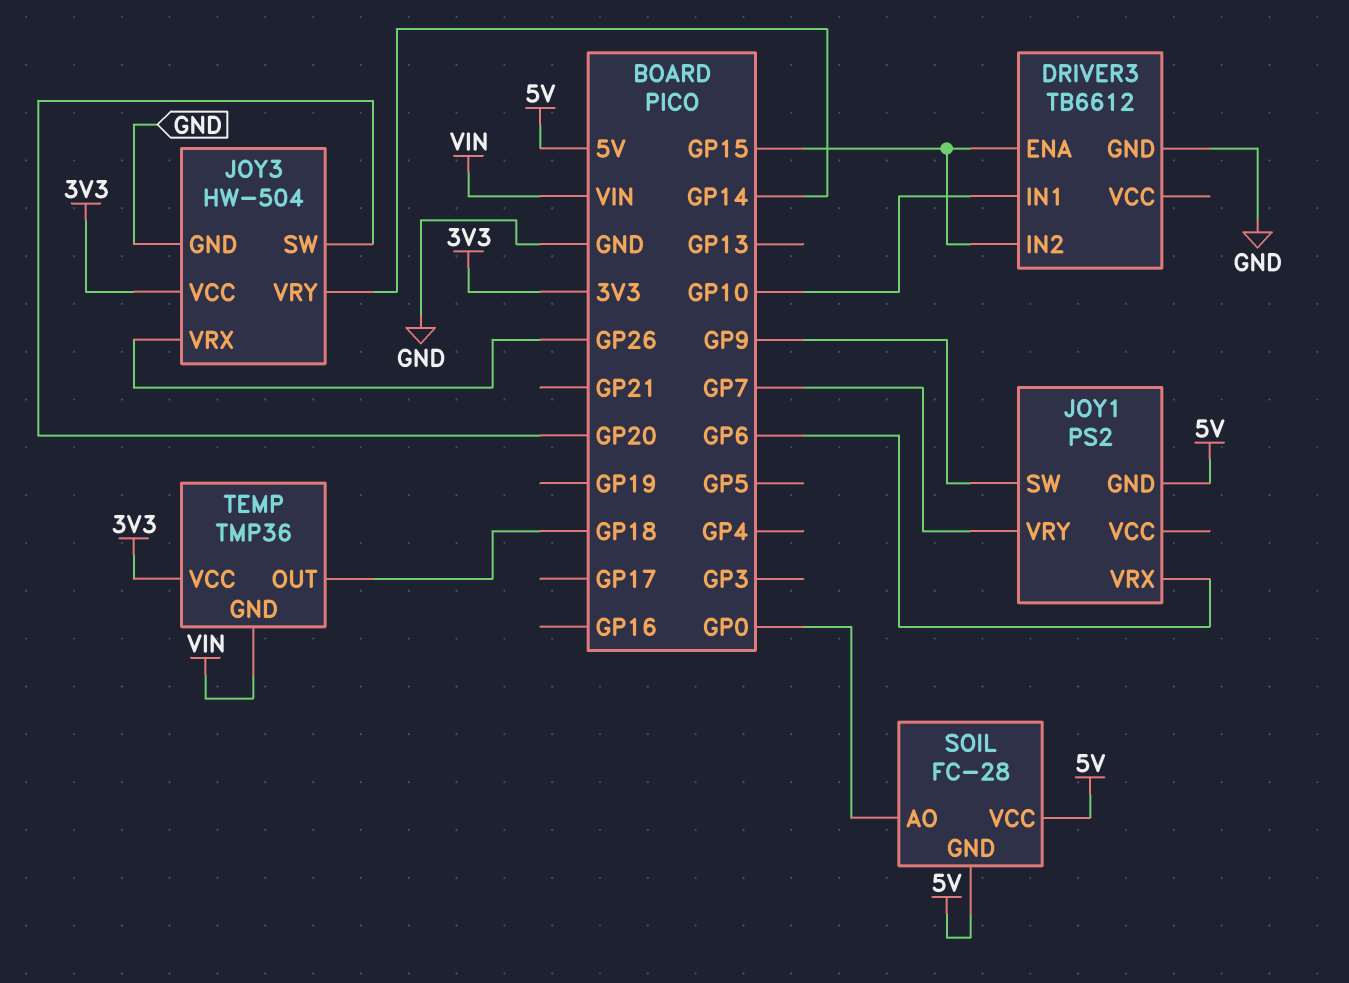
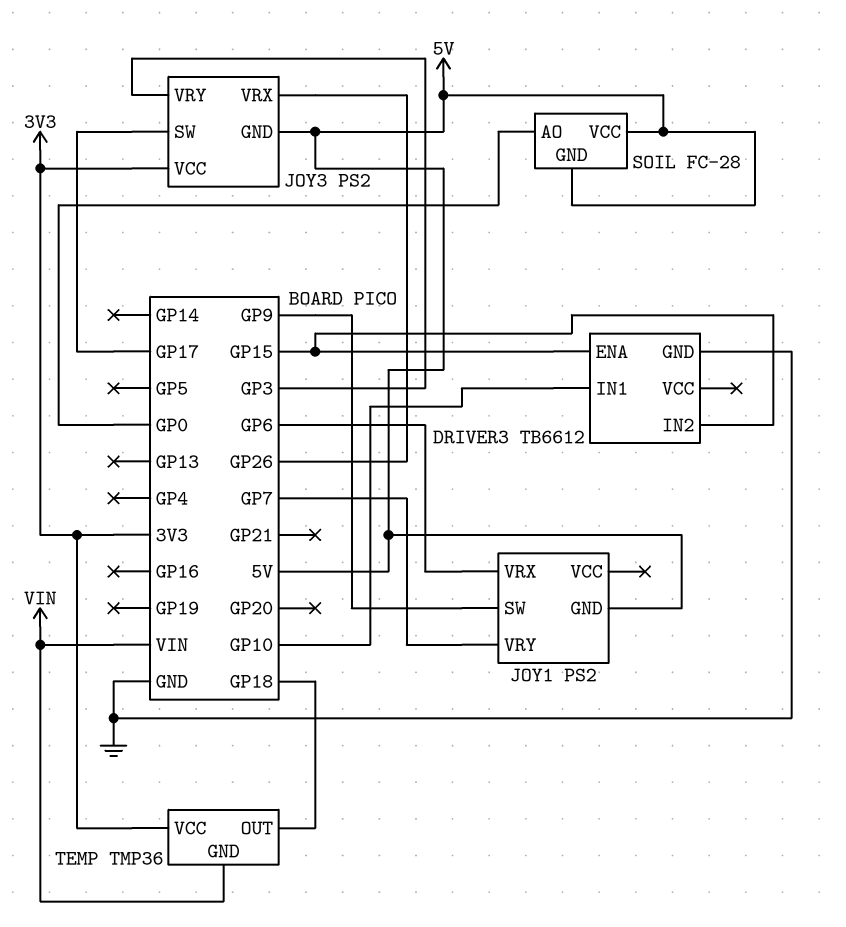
JOY3: HW-504 -> PS2
JOY3 pin GND: GND -> 5V
JOY3 pin SW: GP20 -> GP17
JOY3 pin VRY: GP14 -> GP3

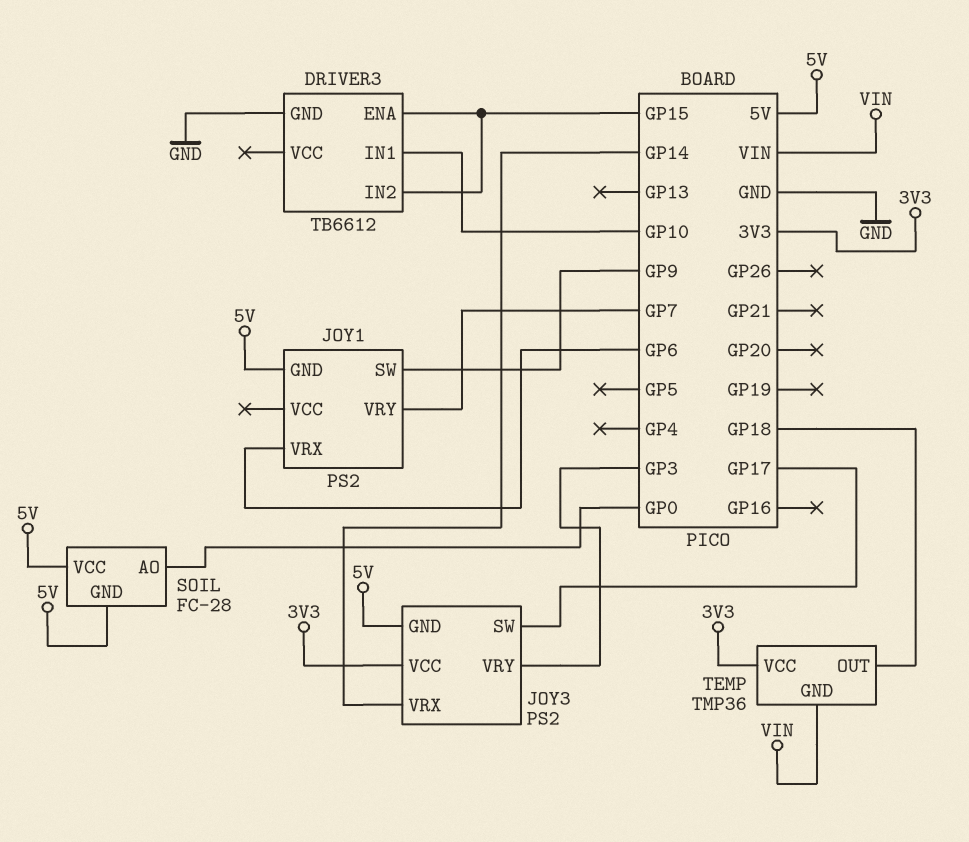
JOY3 pin VRX: GP26 -> GP14

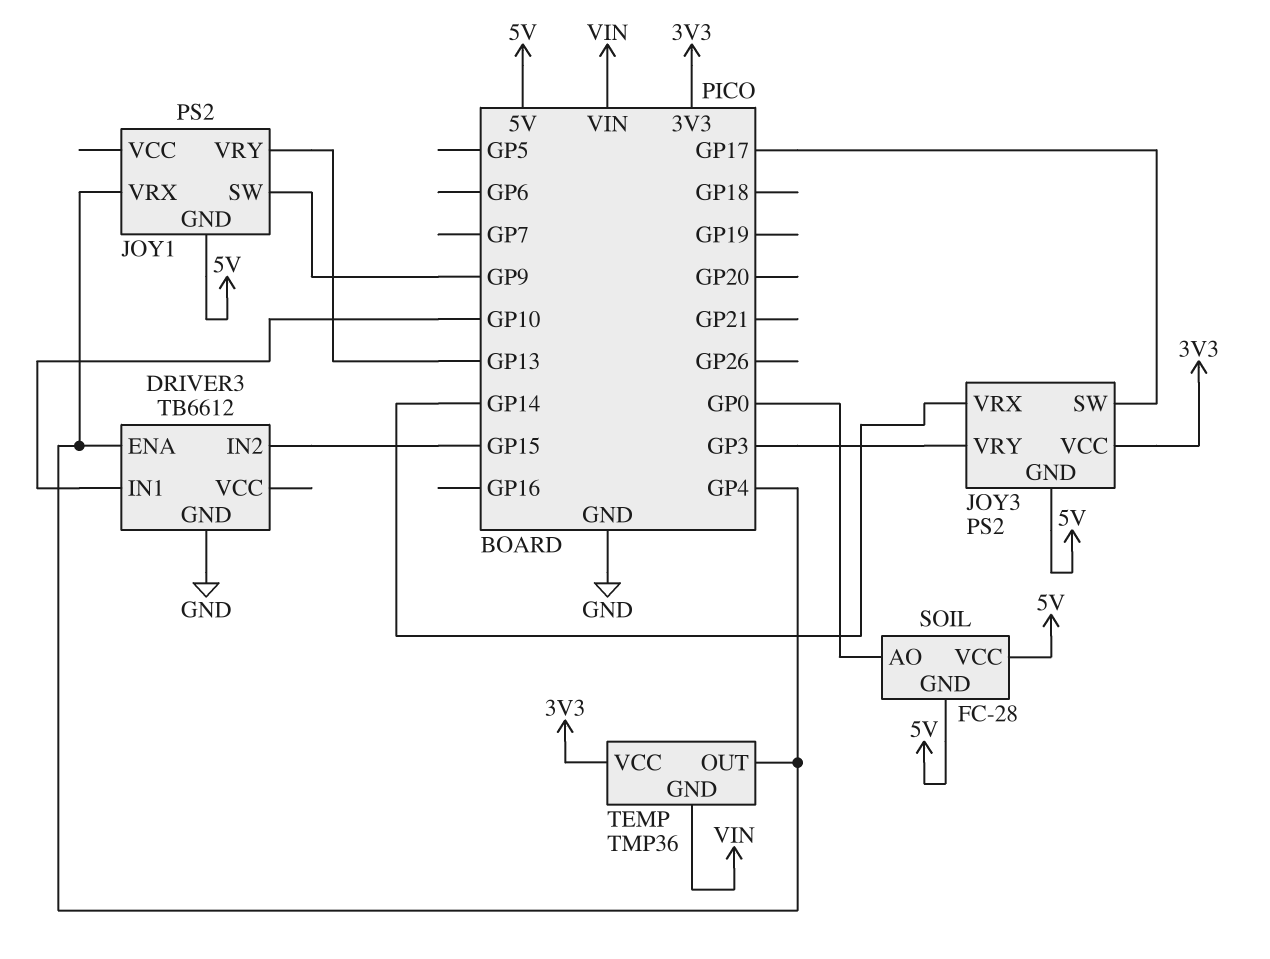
DRIVER3 pin ENA: GP15 -> GP4
JOY1 pin VRX: GP6 -> GP4
JOY1 pin VRY: GP7 -> GP13
TEMP pin OUT: GP18 -> GP4

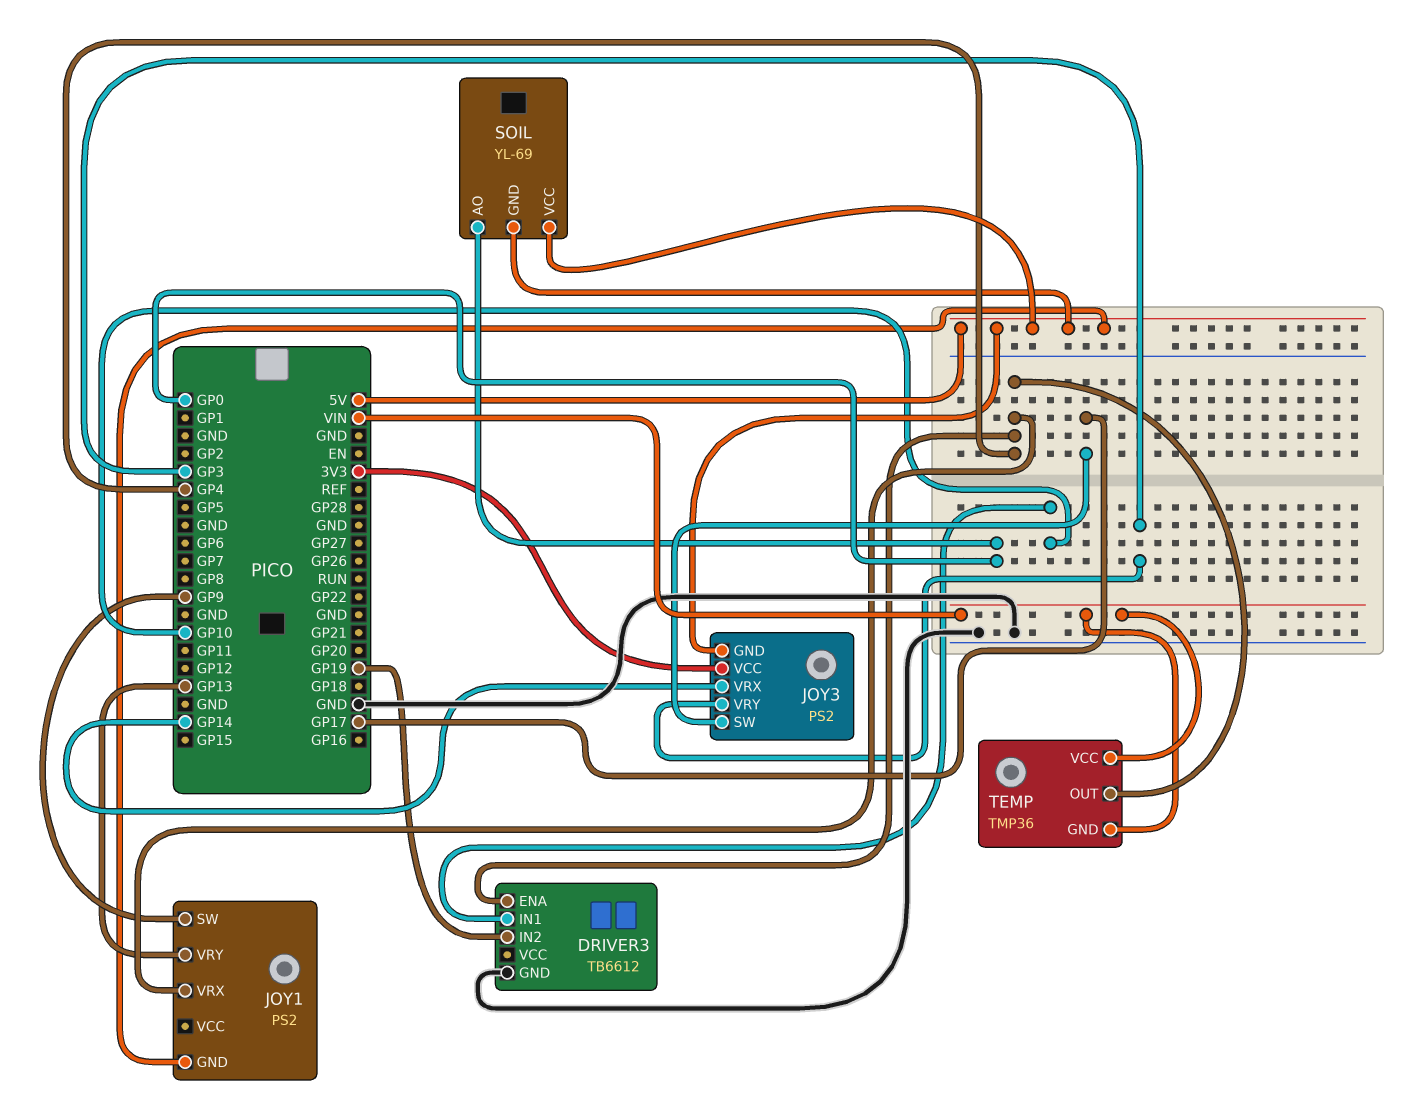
DRIVER3 pin IN2: GP15 -> GP19
SOIL: FC-28 -> YL-69
TEMP pin VCC: 3V3 -> VIN

